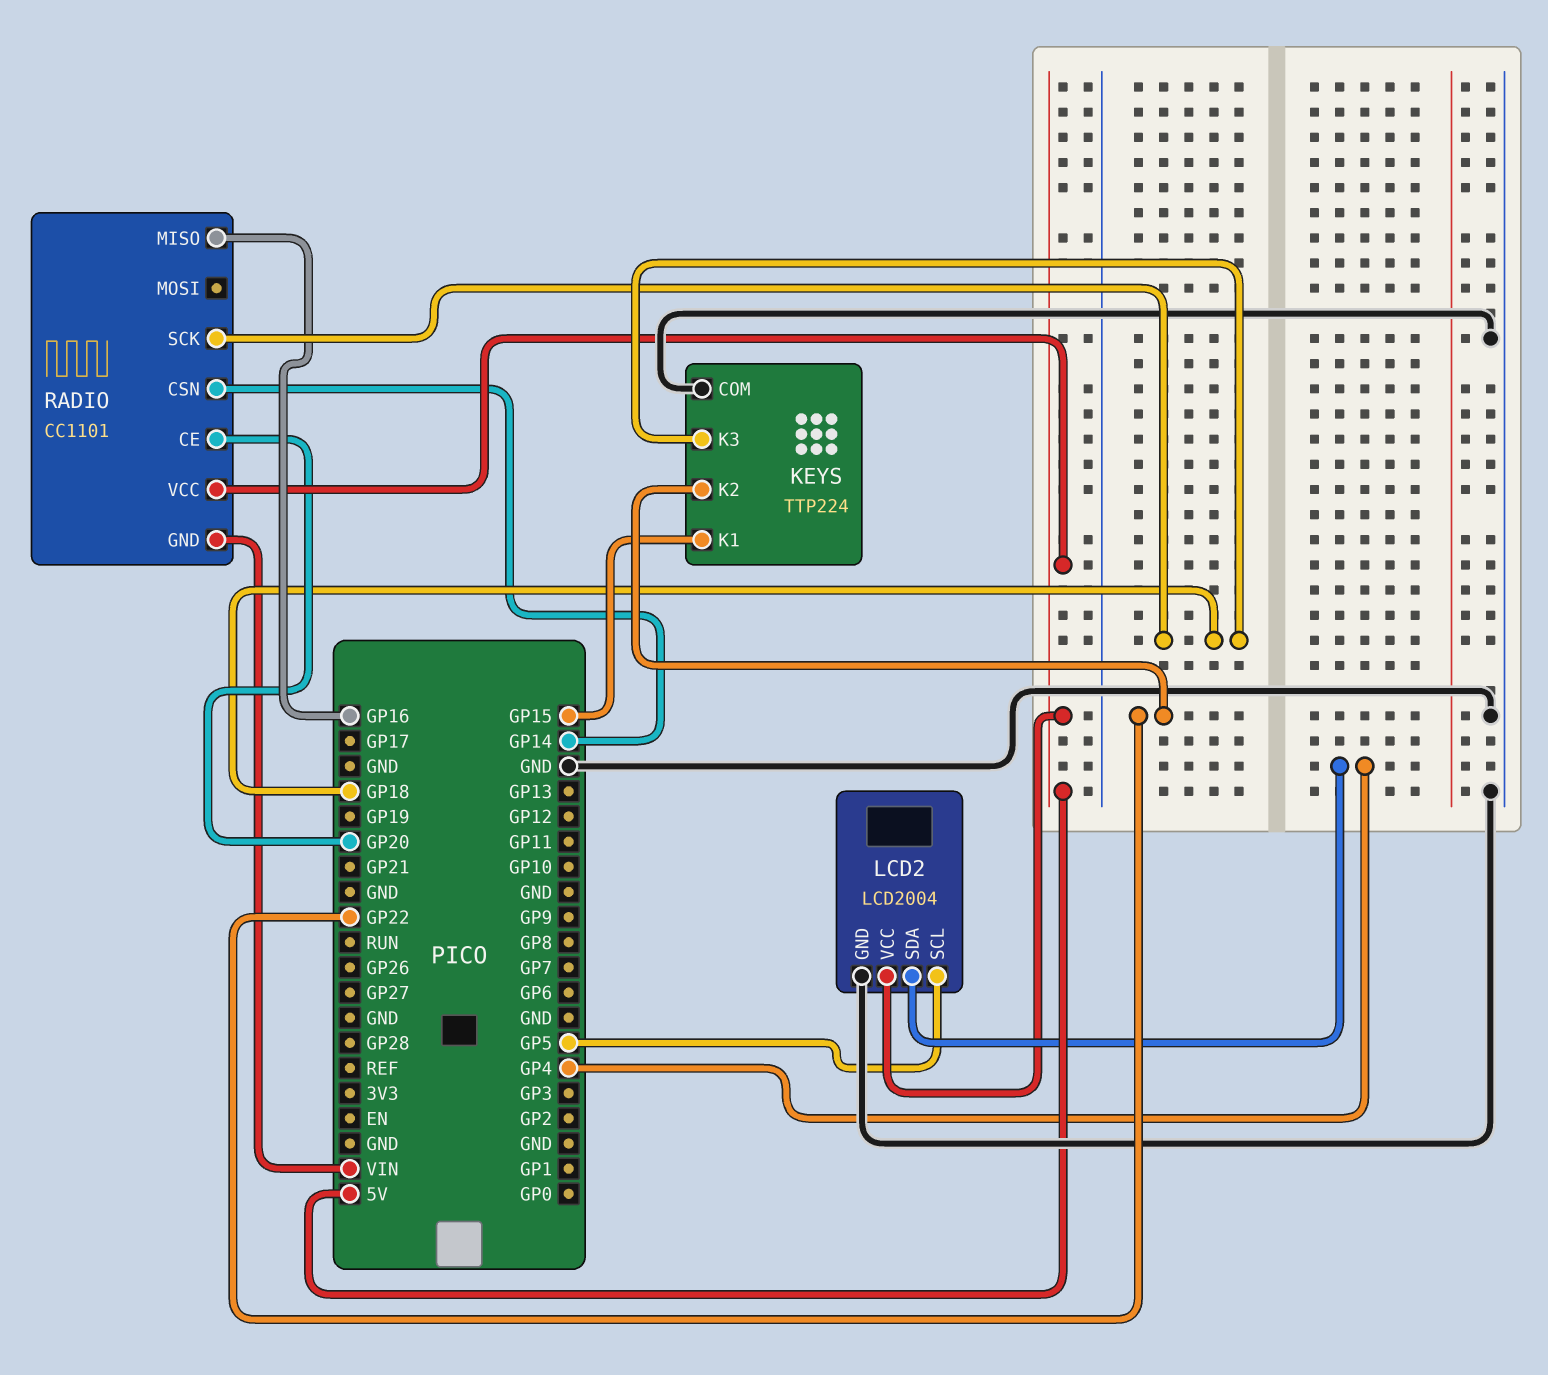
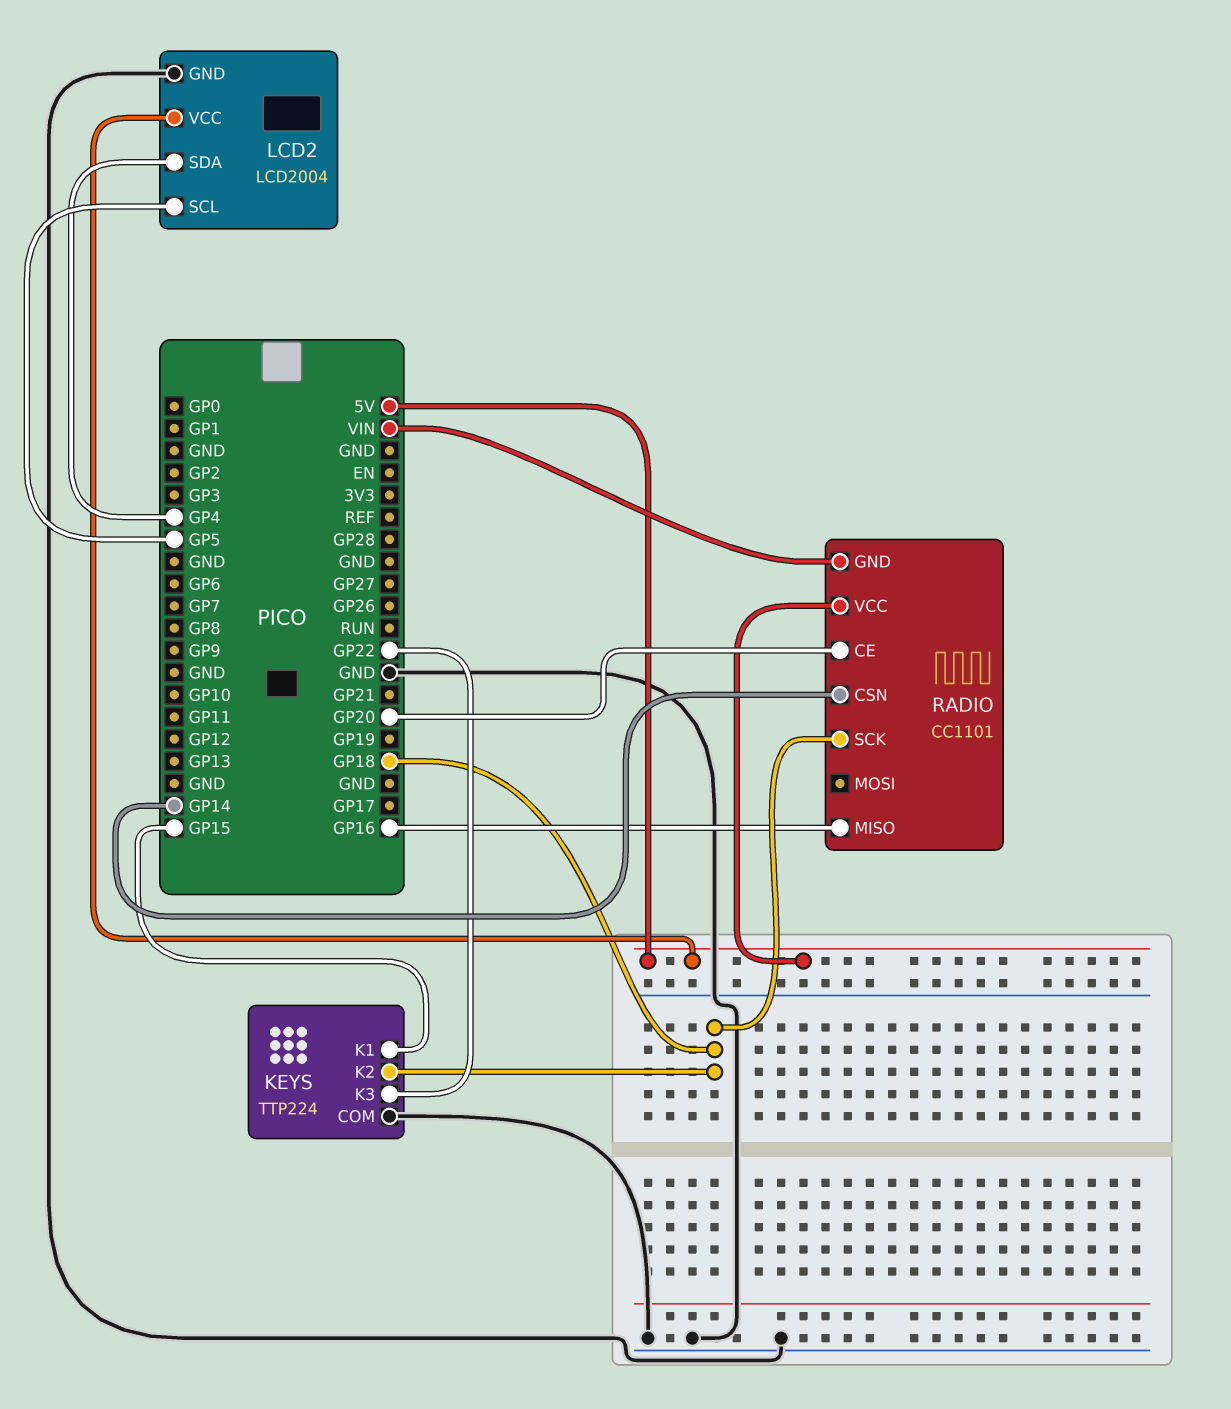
KEYS pin K2: GP22 -> GP18
KEYS pin K3: GP18 -> GP22

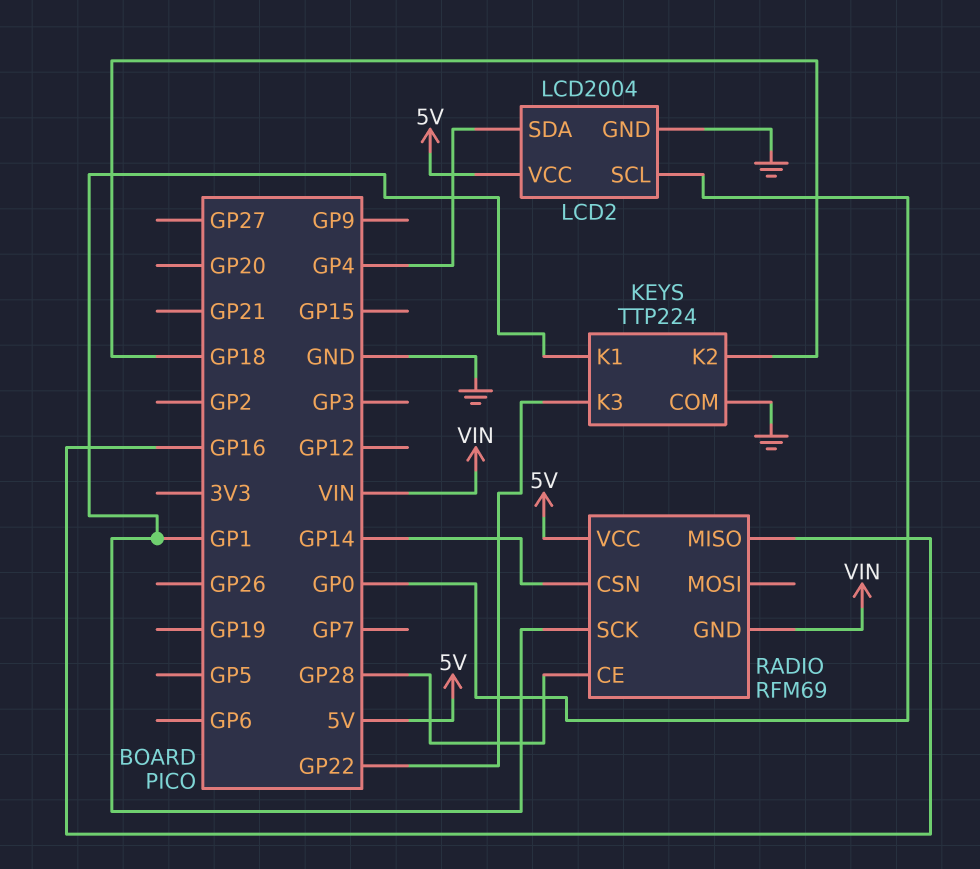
KEYS pin K1: GP15 -> GP1
LCD2 pin SCL: GP5 -> GP0
RADIO: CC1101 -> RFM69
RADIO pin CE: GP20 -> GP28
RADIO pin SCK: GP18 -> GP1

